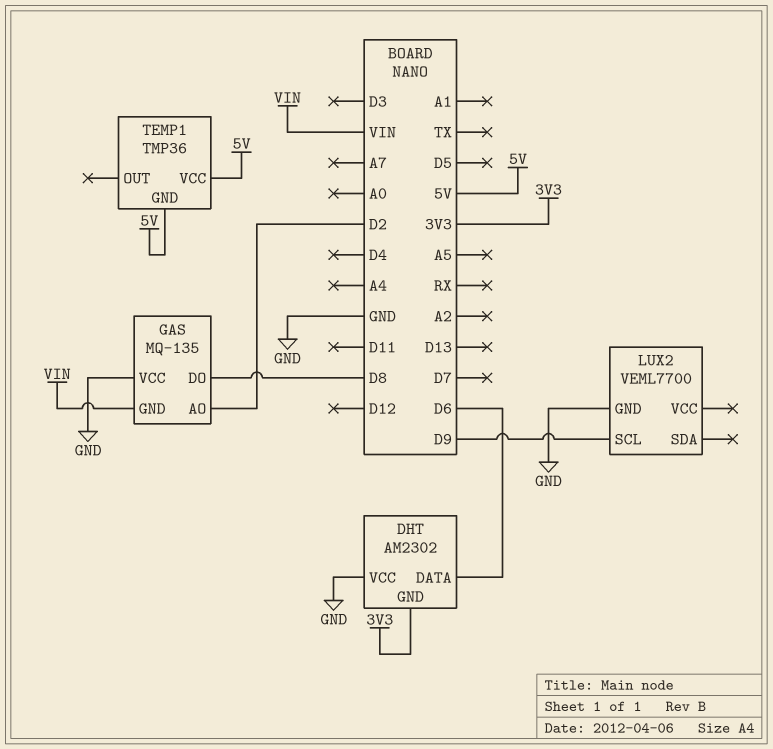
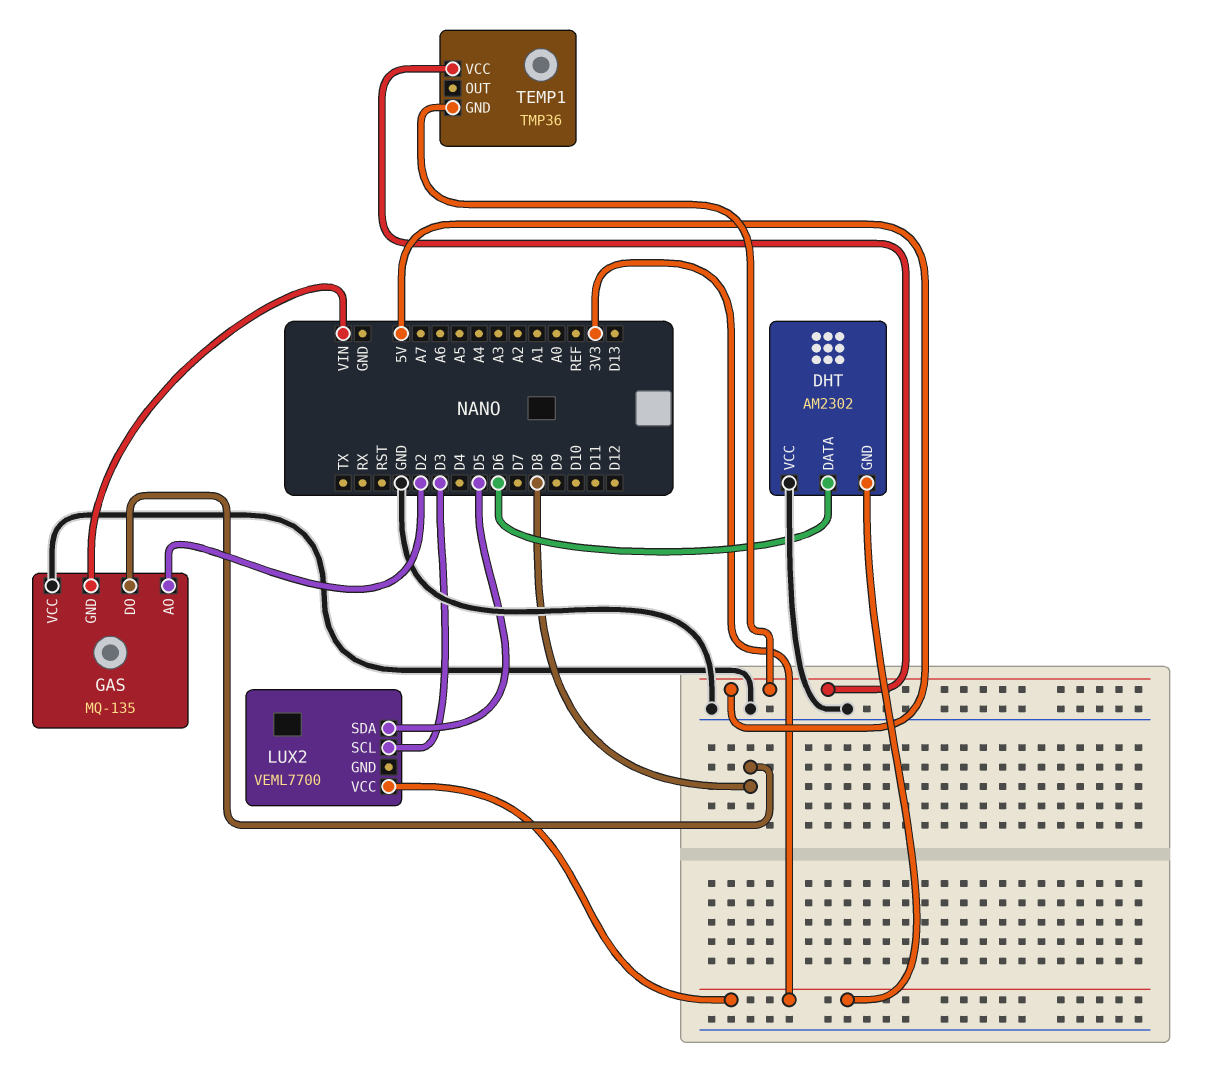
LUX2 pin GND: GND -> none
LUX2 pin SCL: D9 -> D3
LUX2 pin SDA: none -> D5
LUX2 pin VCC: none -> 3V3

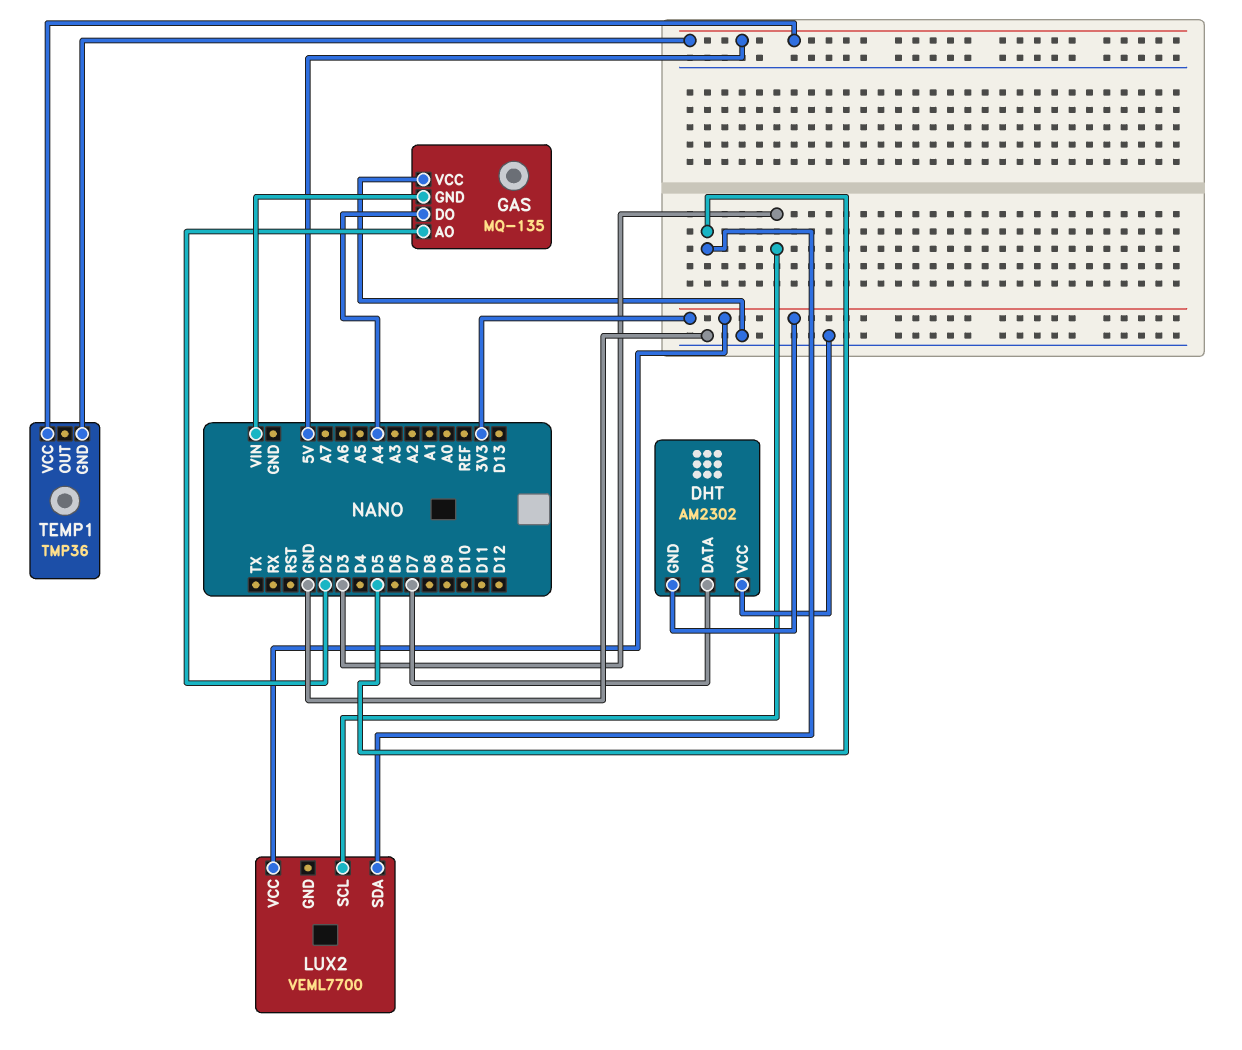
DHT pin DATA: D6 -> D7
GAS pin DO: D8 -> A4

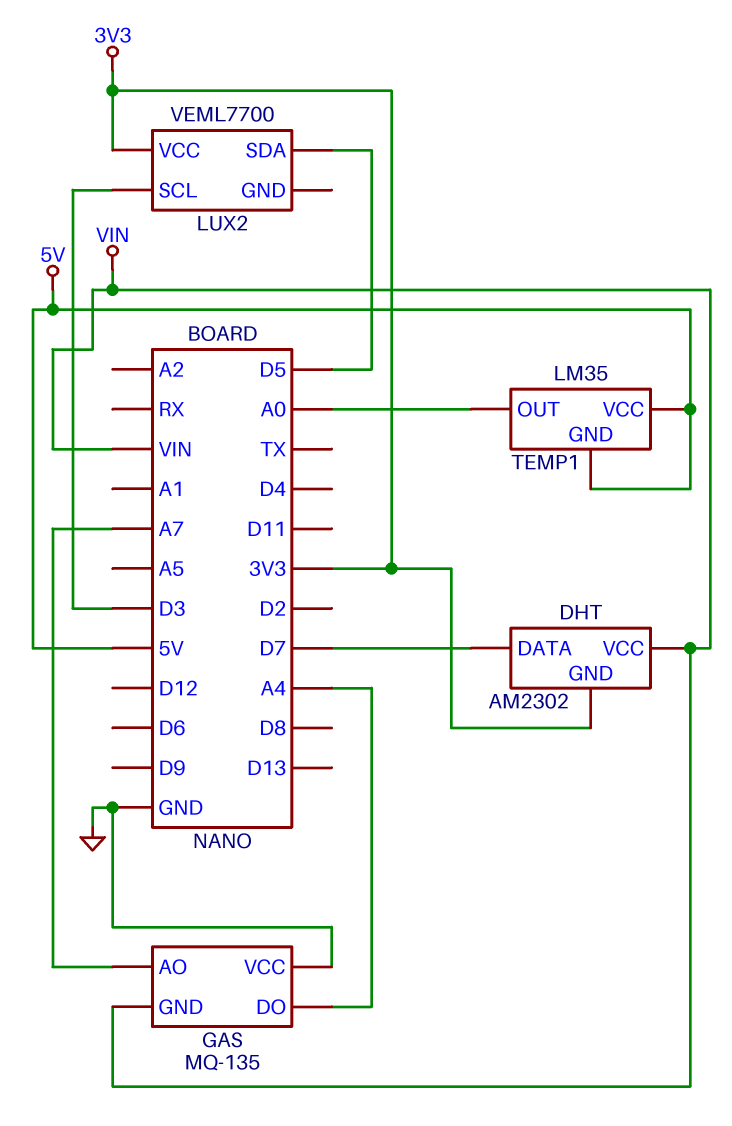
DHT pin VCC: GND -> VIN
GAS pin AO: D2 -> A7
TEMP1: TMP36 -> LM35
TEMP1 pin OUT: none -> A0

